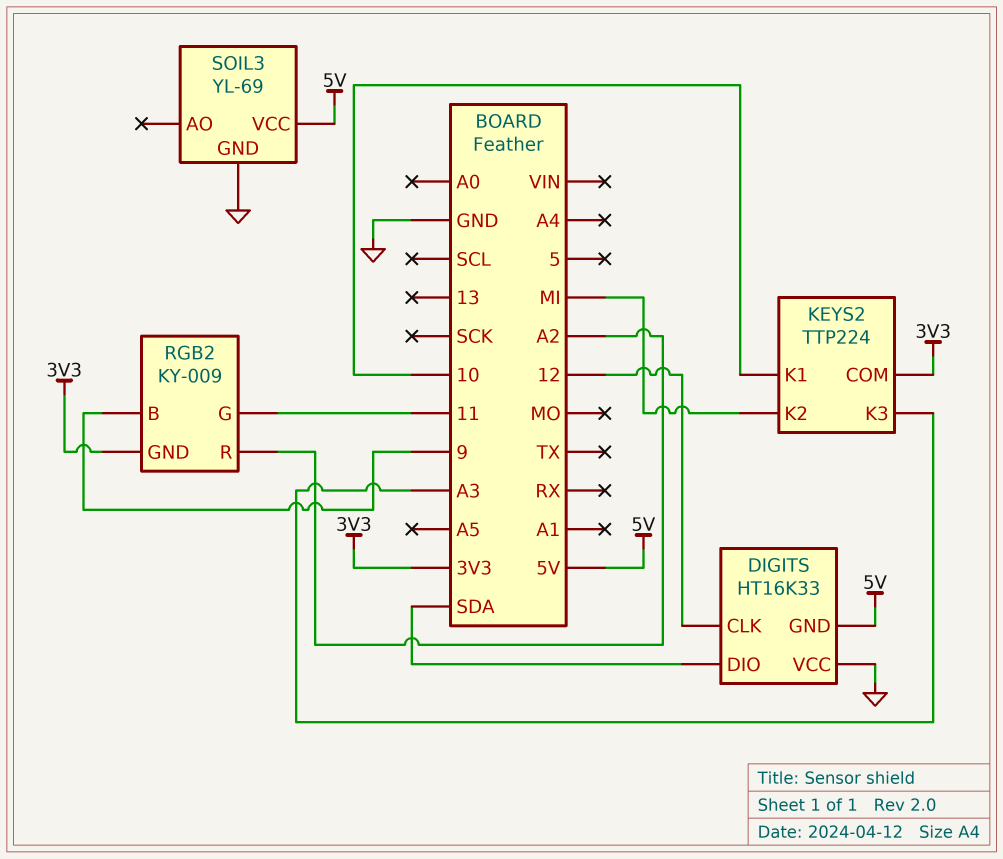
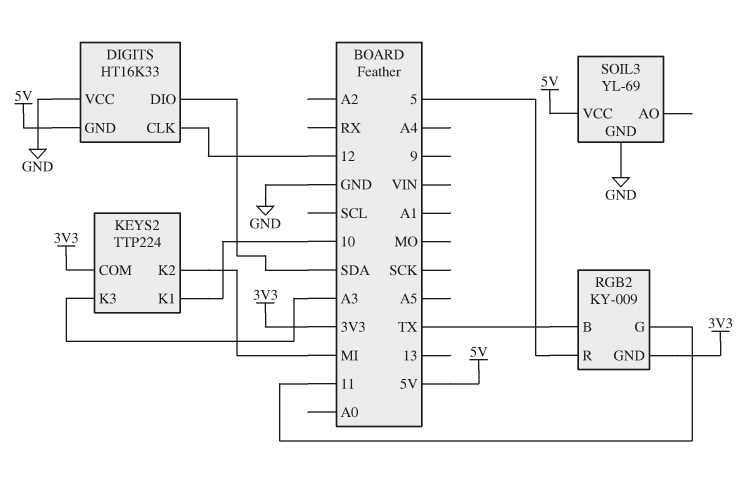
RGB2 pin B: 9 -> TX
RGB2 pin R: A2 -> 5

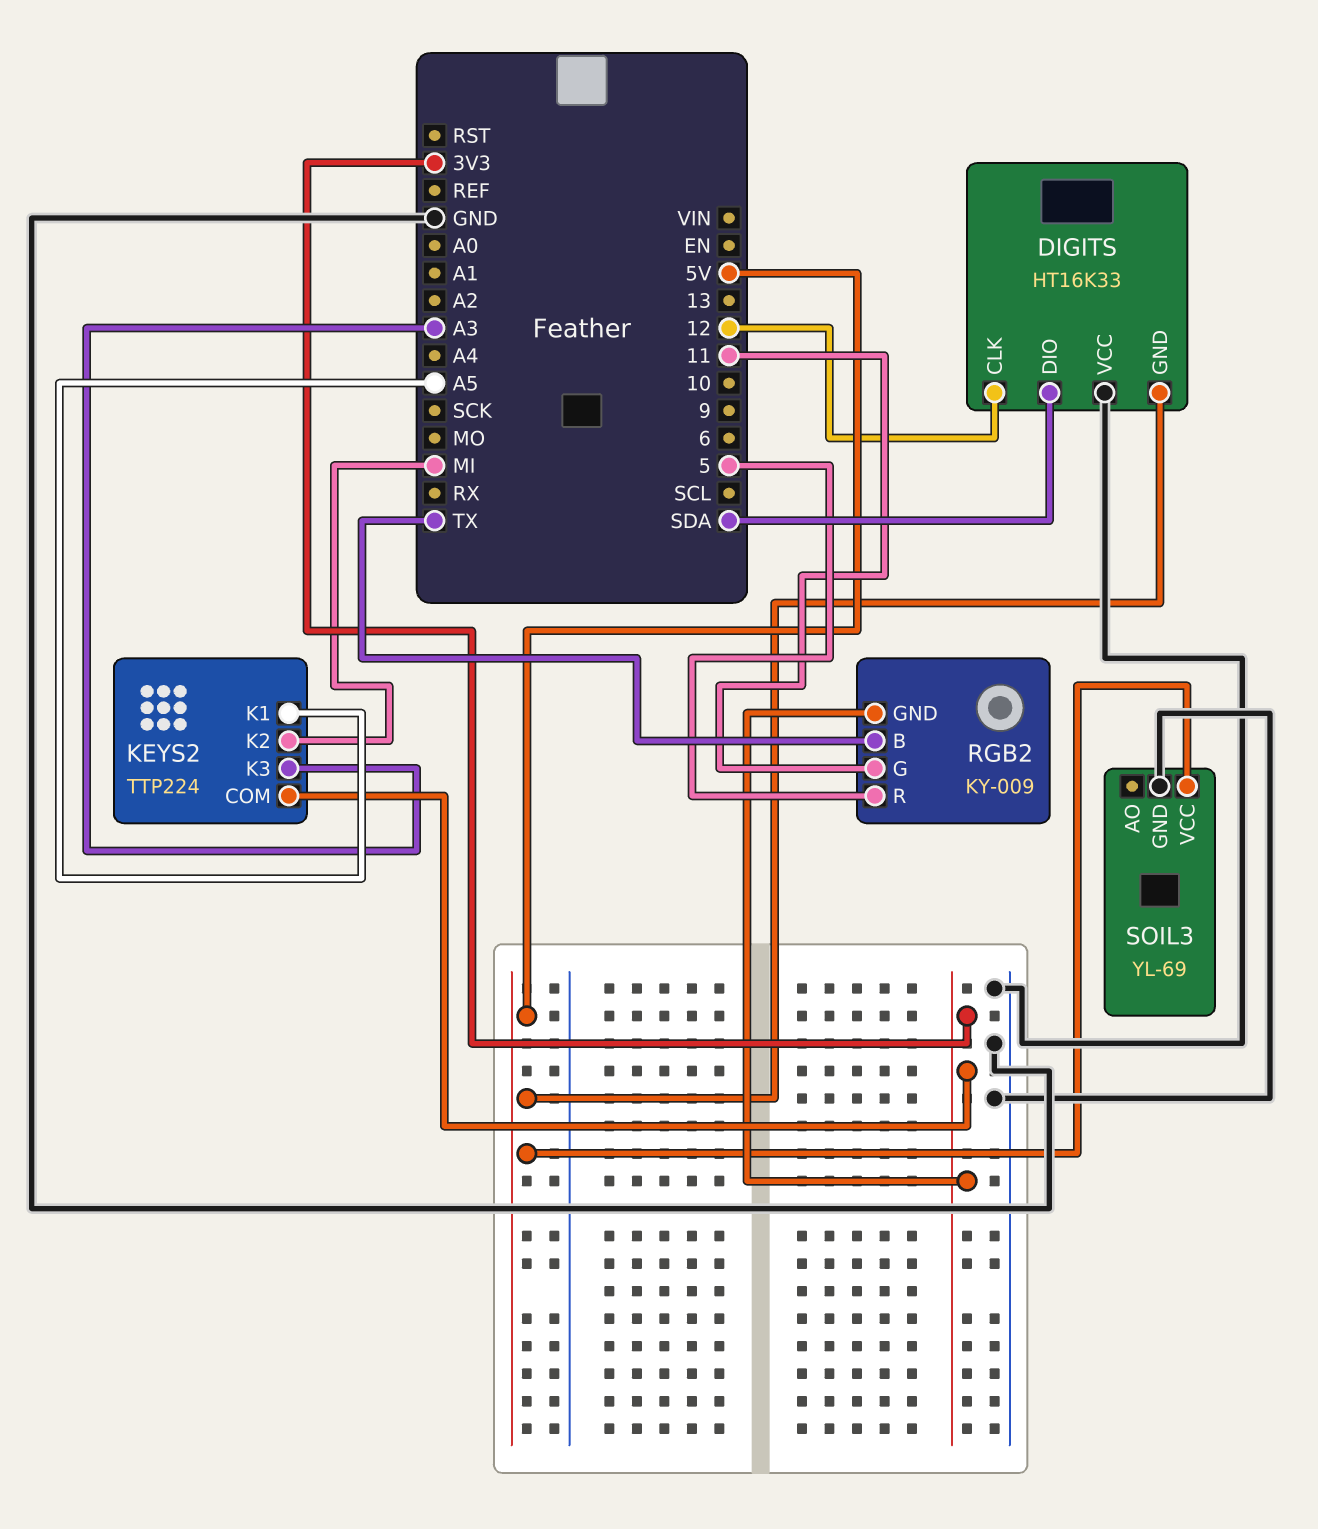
KEYS2 pin K1: 10 -> A5

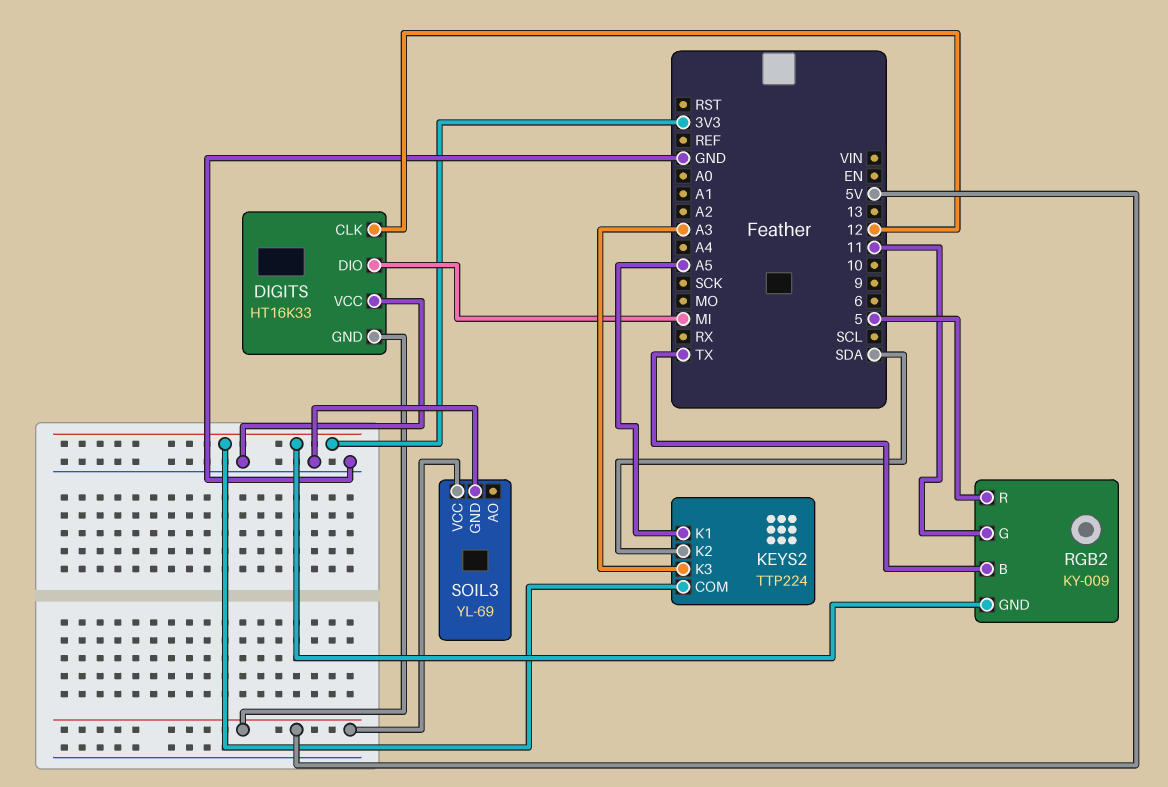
DIGITS pin DIO: SDA -> MI
KEYS2 pin K2: MI -> SDA

